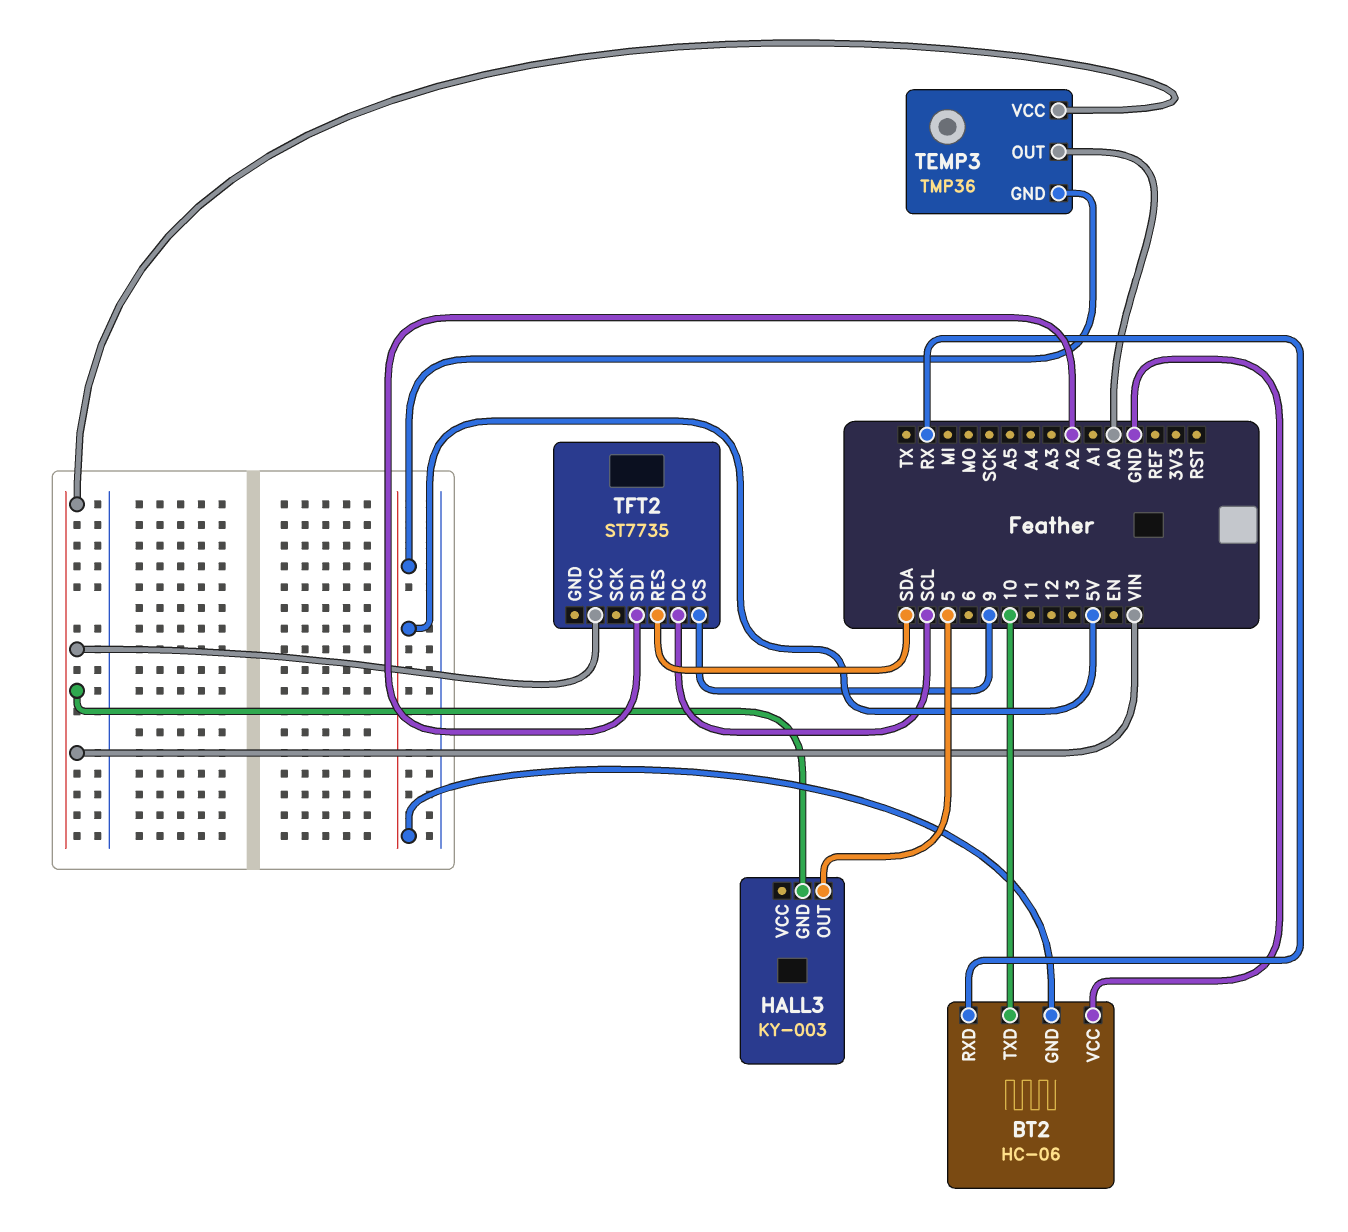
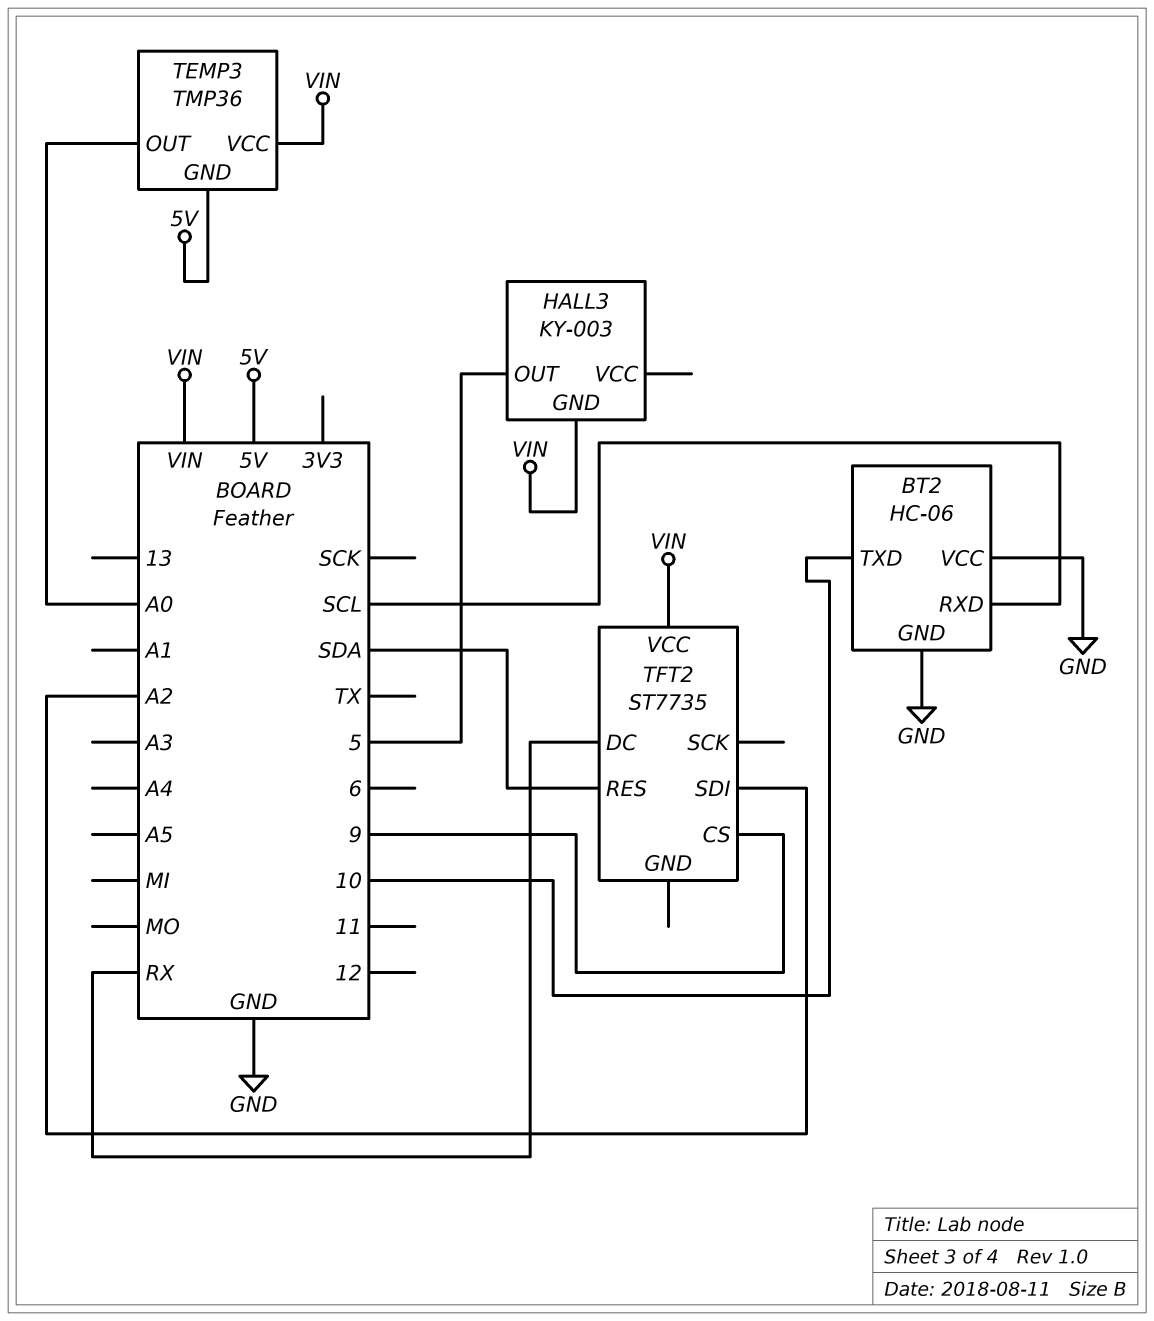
BT2 pin GND: 5V -> GND
BT2 pin RXD: RX -> SCL
TFT2 pin DC: SCL -> RX

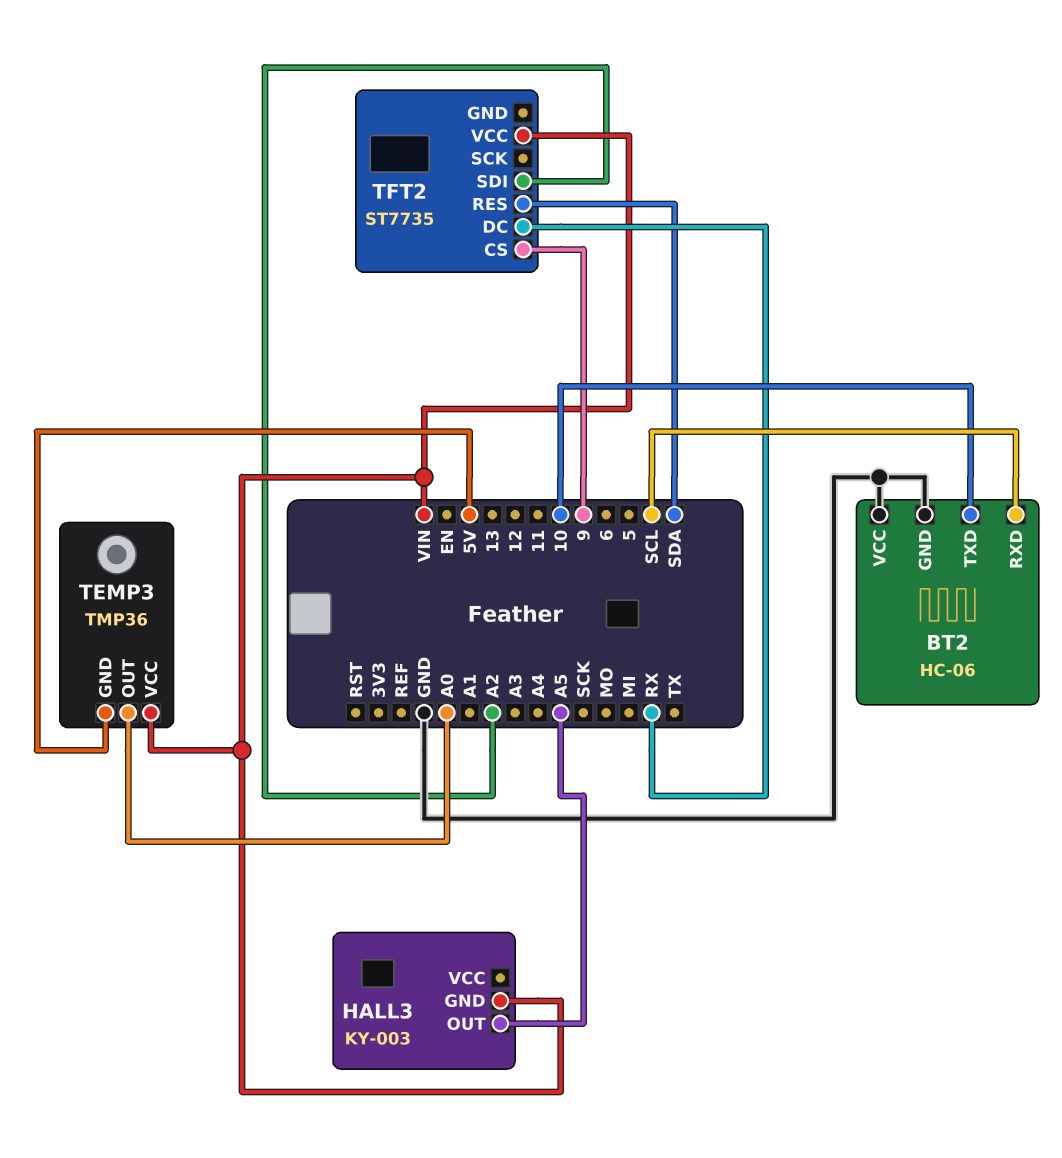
HALL3 pin OUT: 5 -> A5

